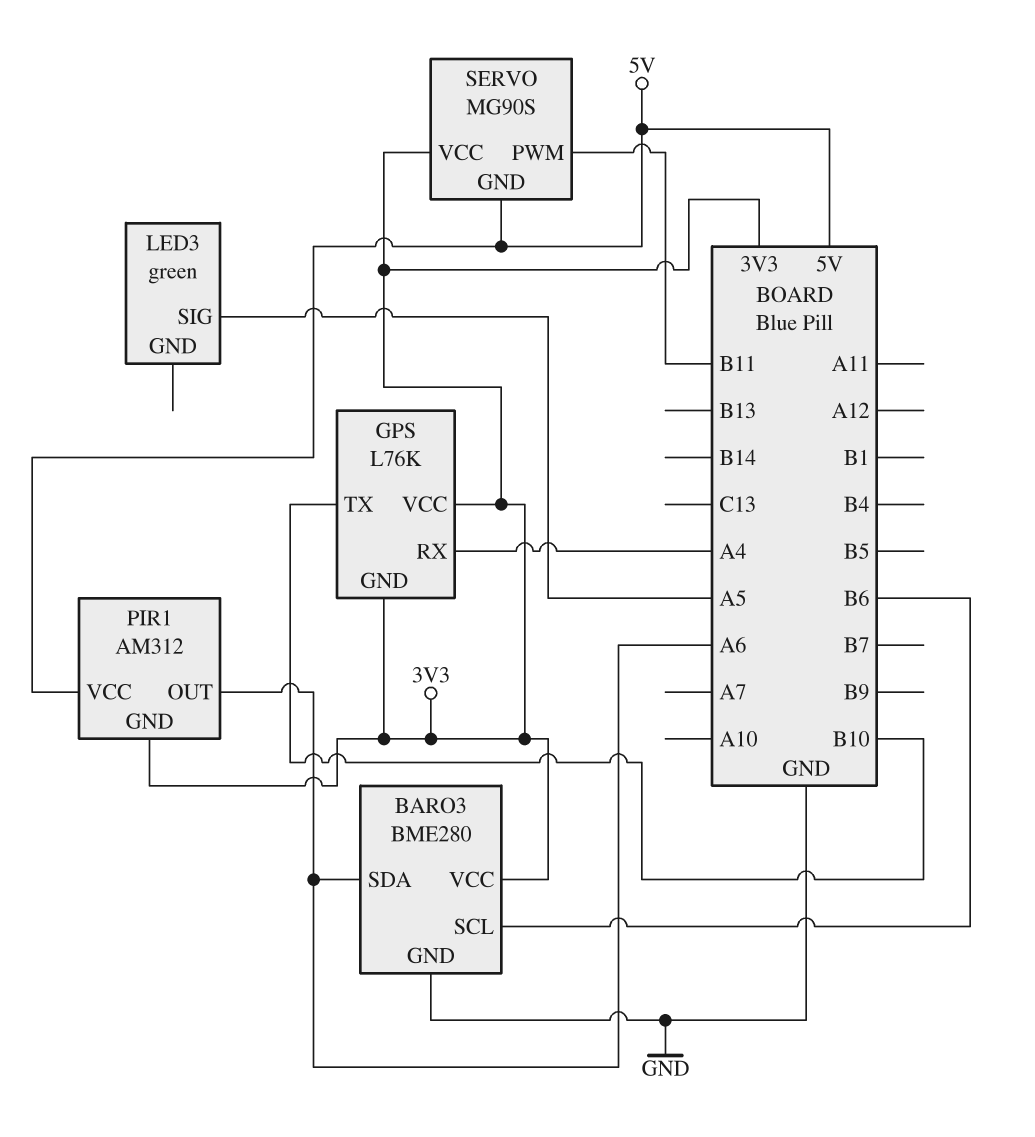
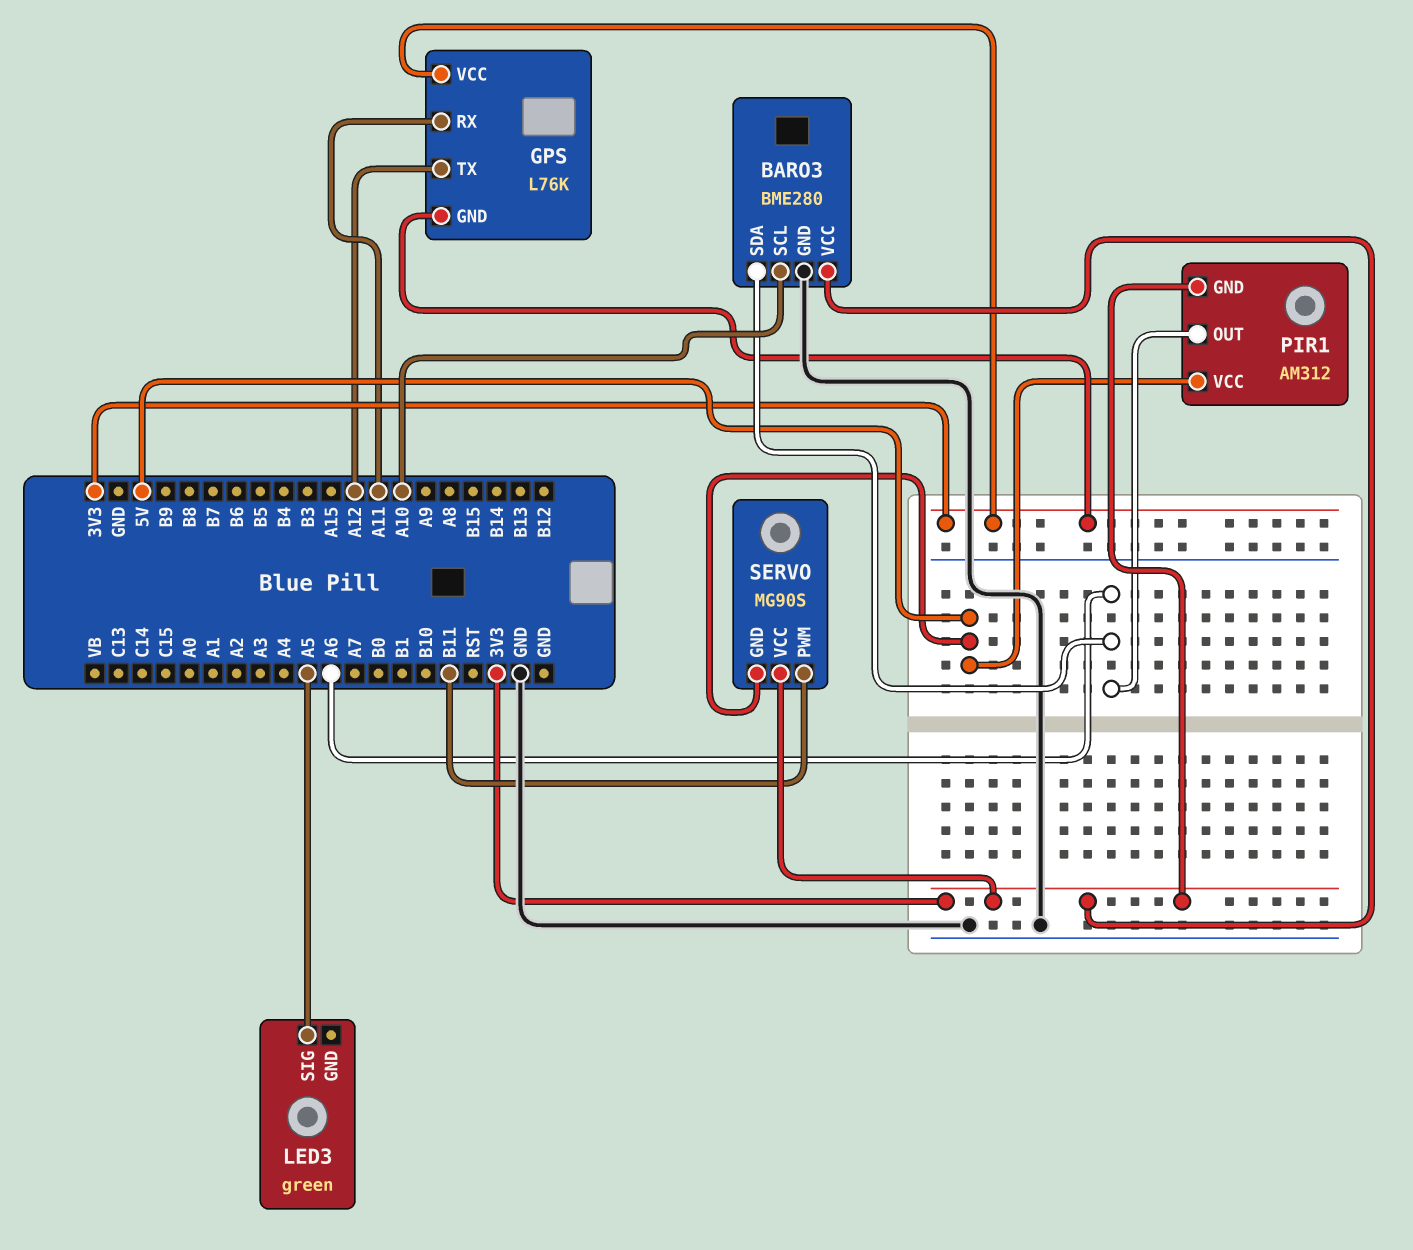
BARO3 pin SCL: B6 -> A10
GPS pin RX: A4 -> A11
GPS pin TX: B10 -> A12

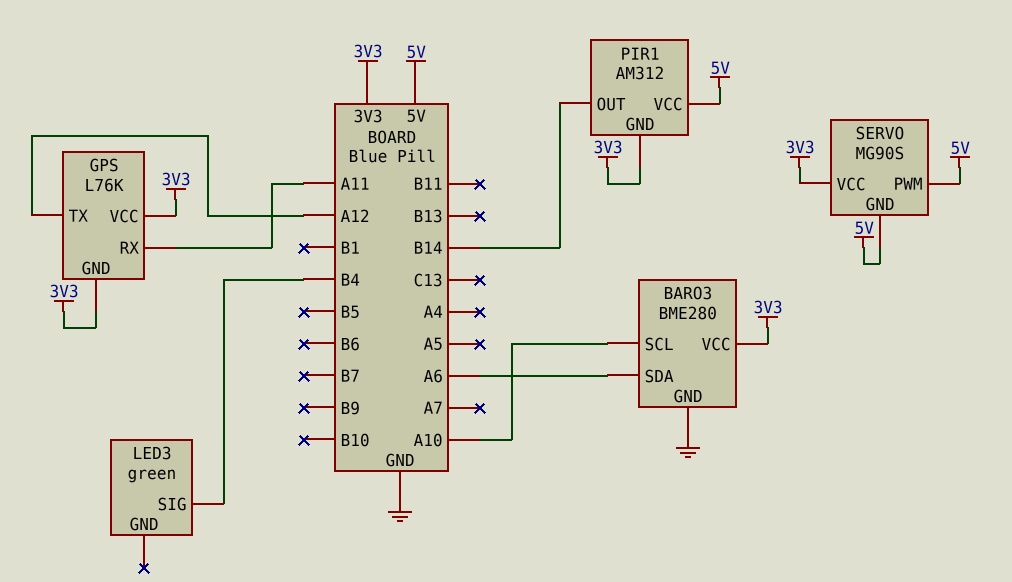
LED3 pin SIG: A5 -> B4
PIR1 pin OUT: A6 -> B14
SERVO pin PWM: B11 -> 5V

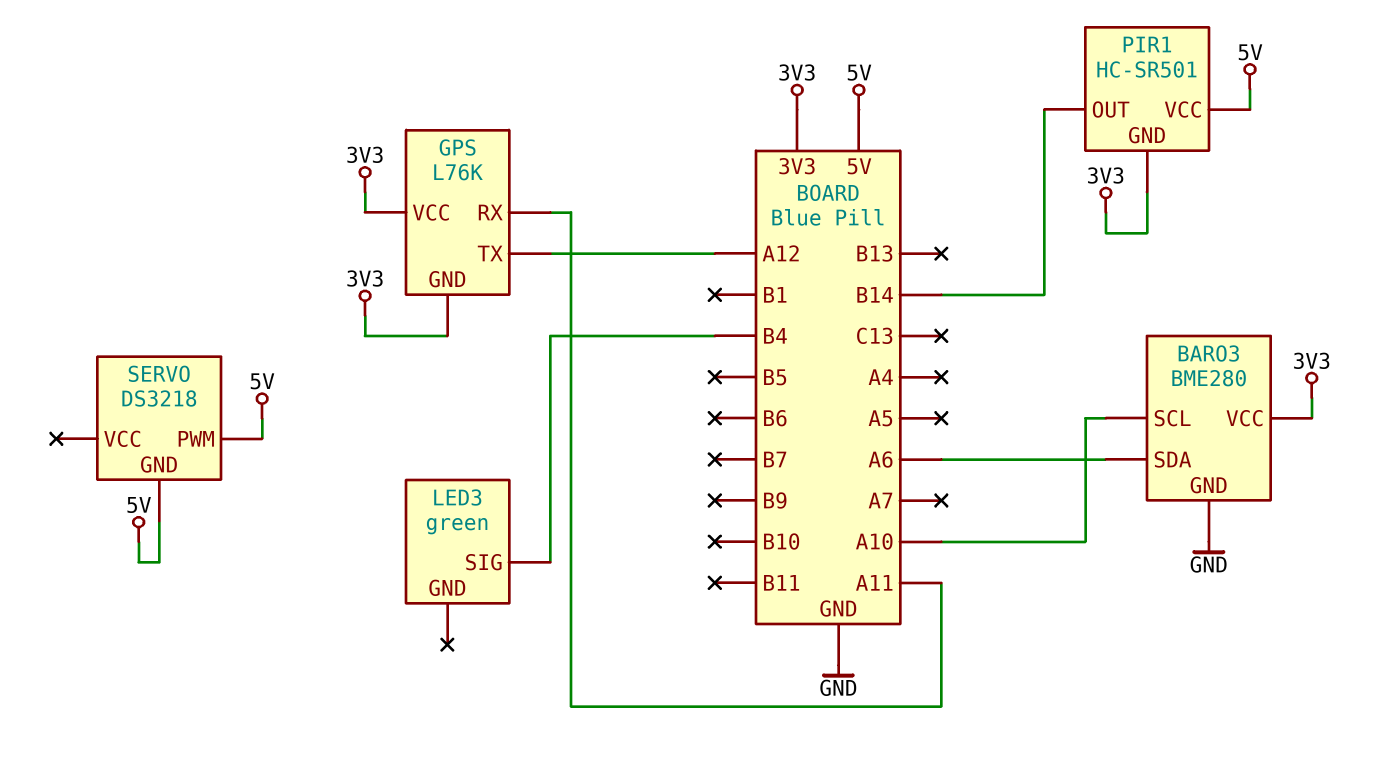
PIR1: AM312 -> HC-SR501
SERVO: MG90S -> DS3218
SERVO pin VCC: 3V3 -> none

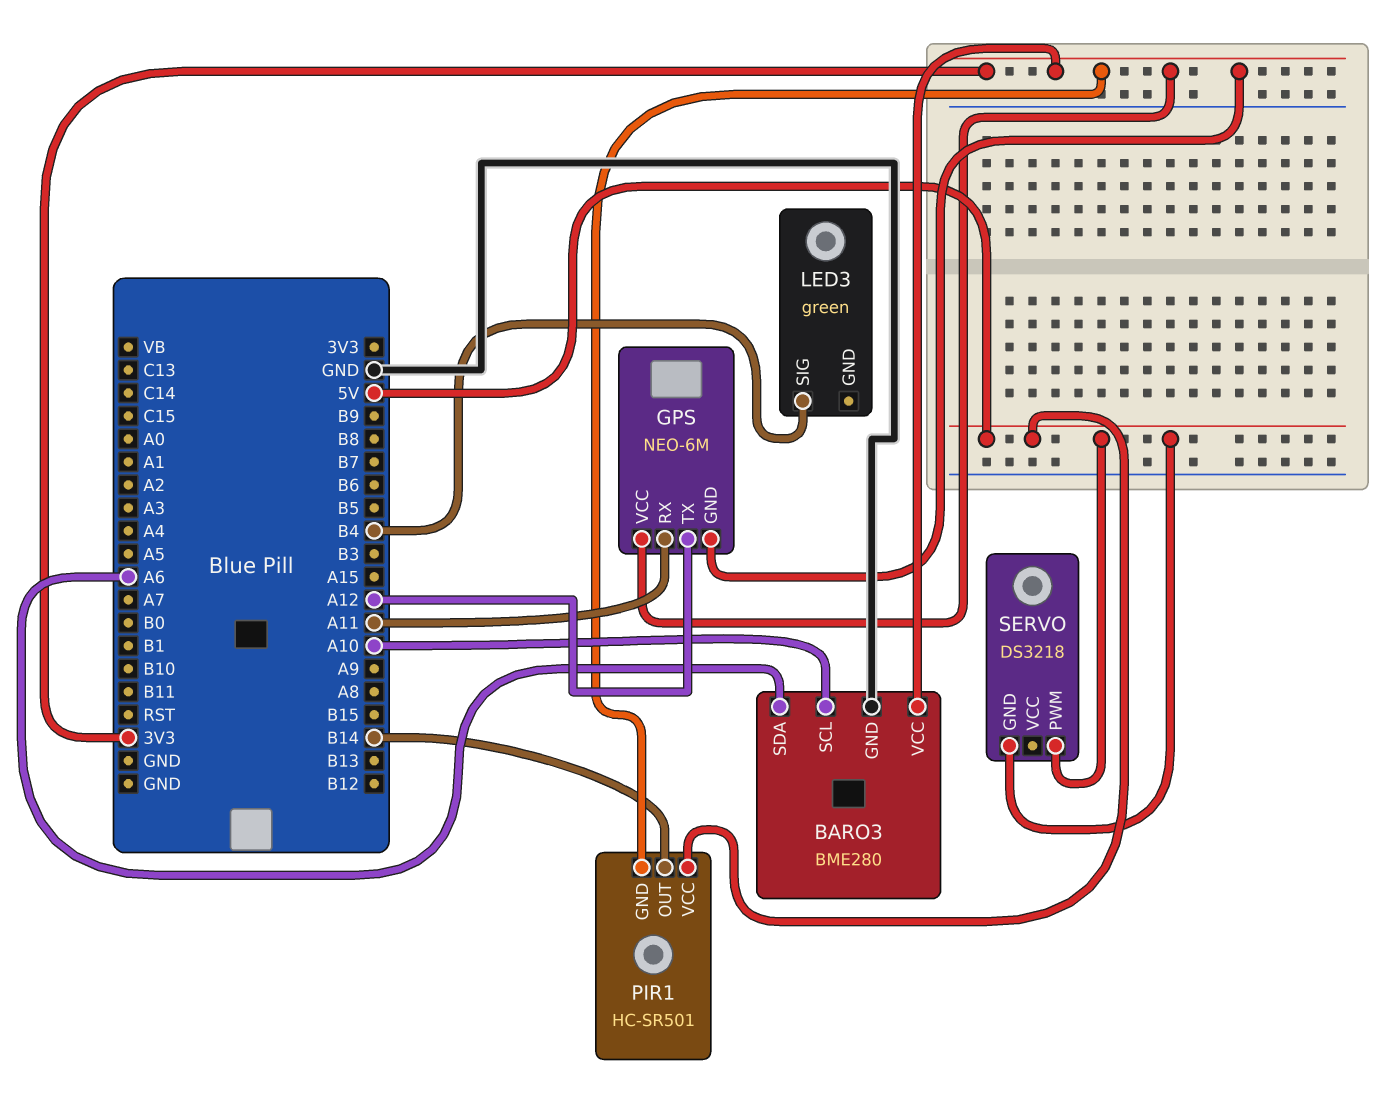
GPS: L76K -> NEO-6M

